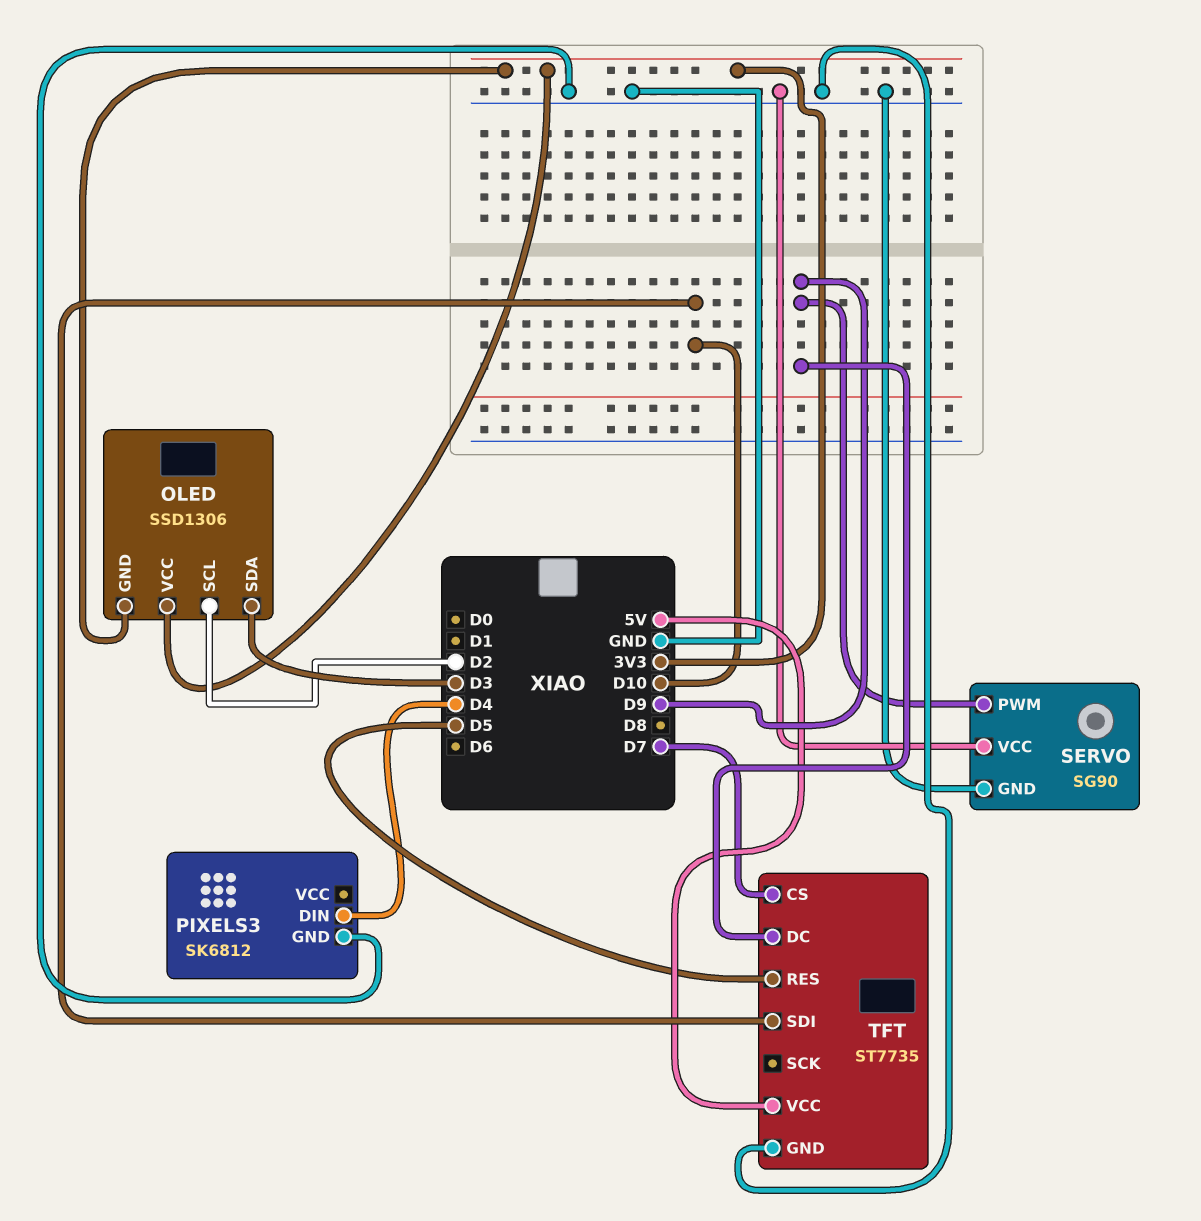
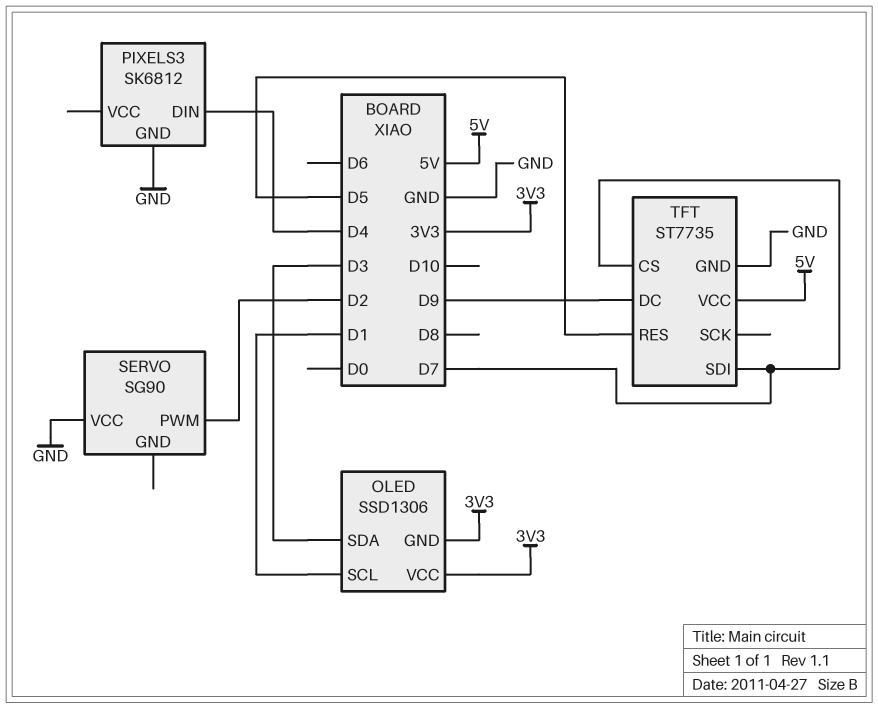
OLED pin SCL: D2 -> D1
SERVO pin GND: GND -> none
SERVO pin PWM: D9 -> D2
TFT pin SDI: D10 -> D7

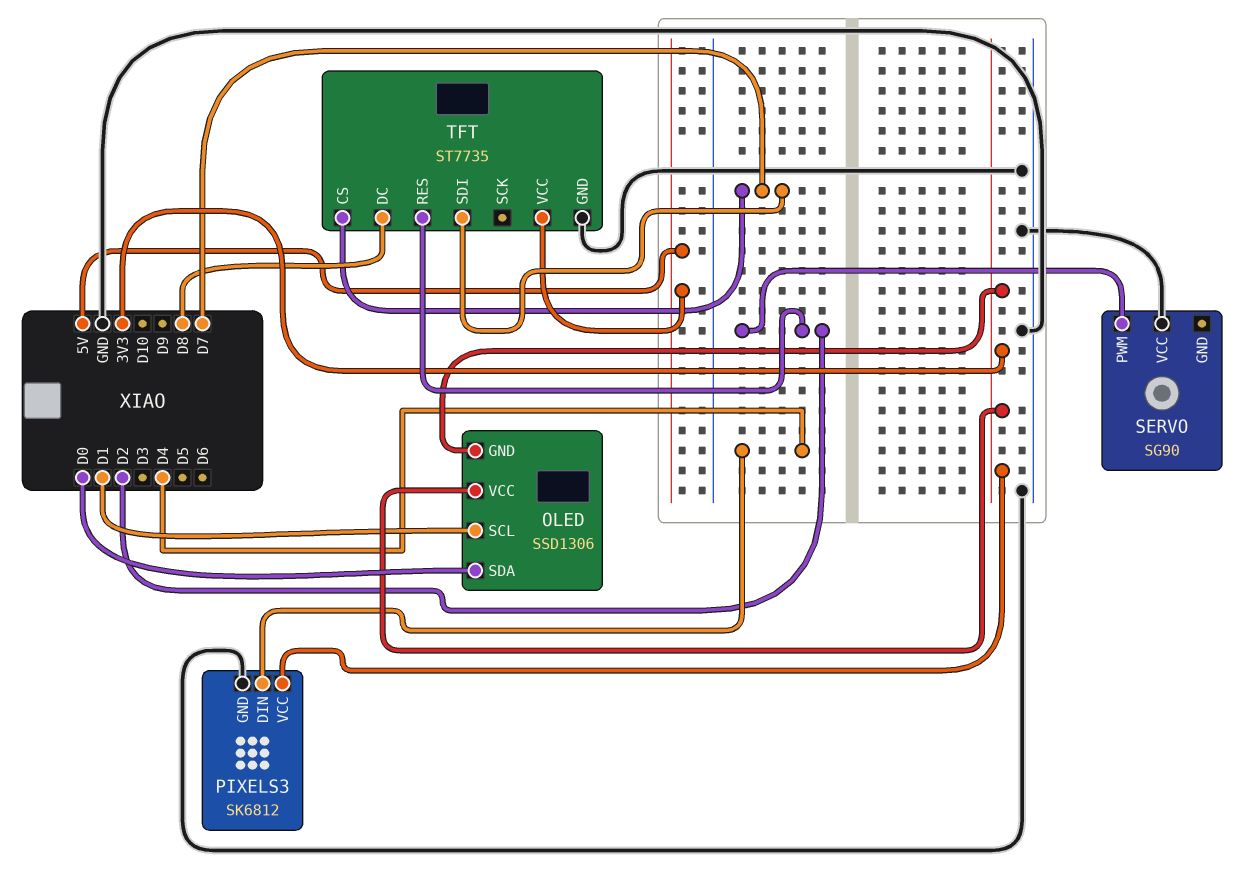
OLED pin SDA: D3 -> D0
PIXELS3 pin VCC: none -> 3V3
TFT pin DC: D9 -> D8
TFT pin RES: D5 -> D2

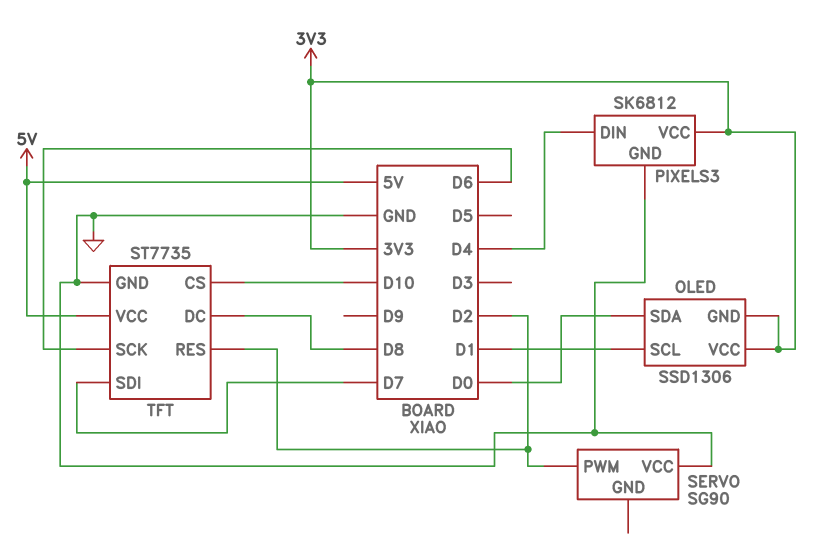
TFT pin CS: D7 -> D10
TFT pin SCK: none -> D6

